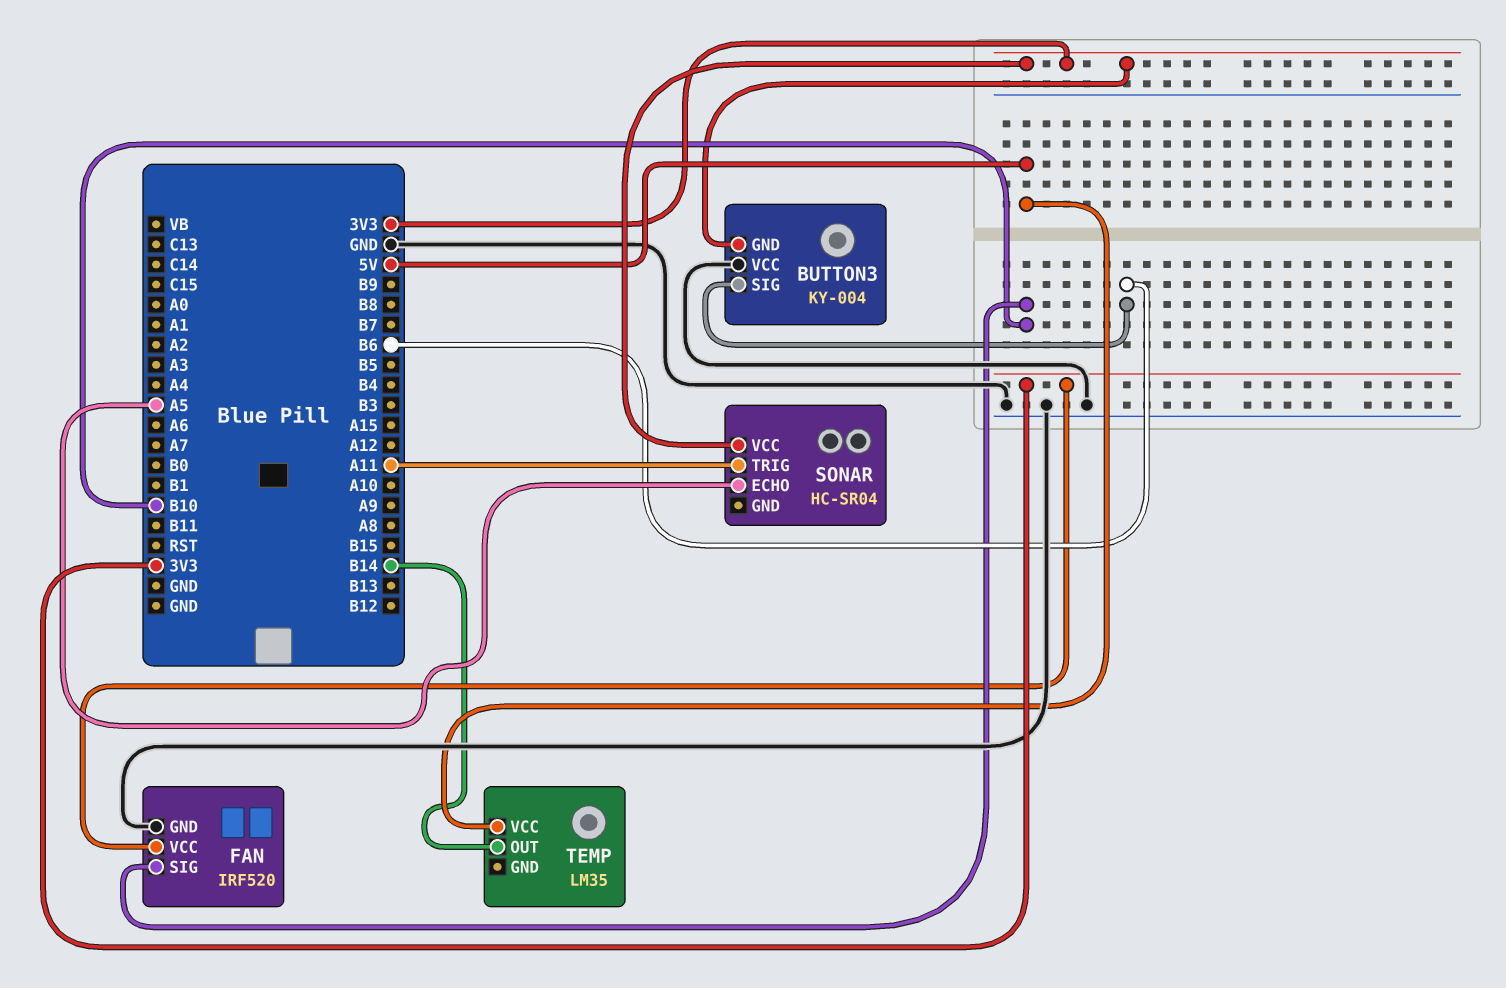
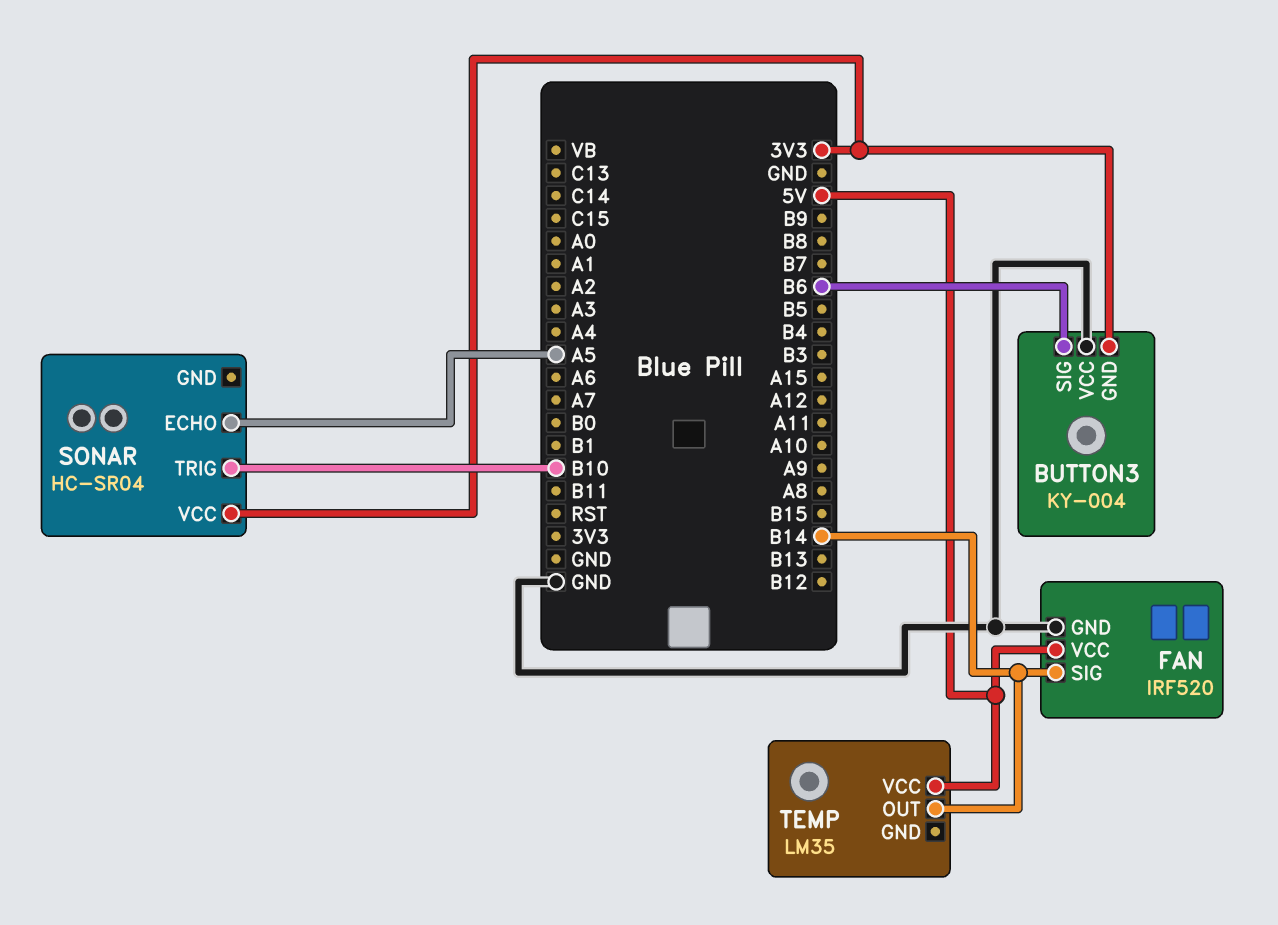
FAN pin SIG: B10 -> B14
FAN pin VCC: 3V3 -> 5V
SONAR pin TRIG: A11 -> B10

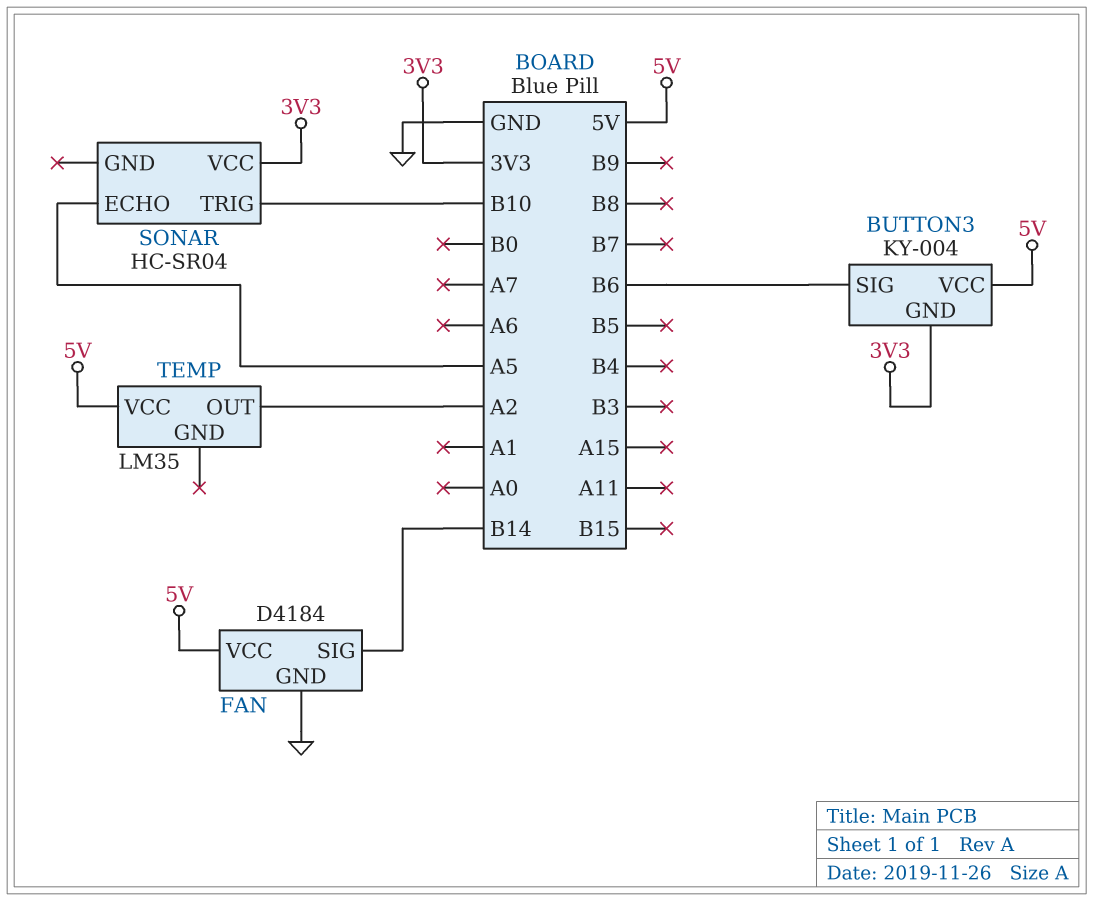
BUTTON3 pin VCC: GND -> 5V
FAN: IRF520 -> D4184
TEMP pin OUT: B14 -> A2

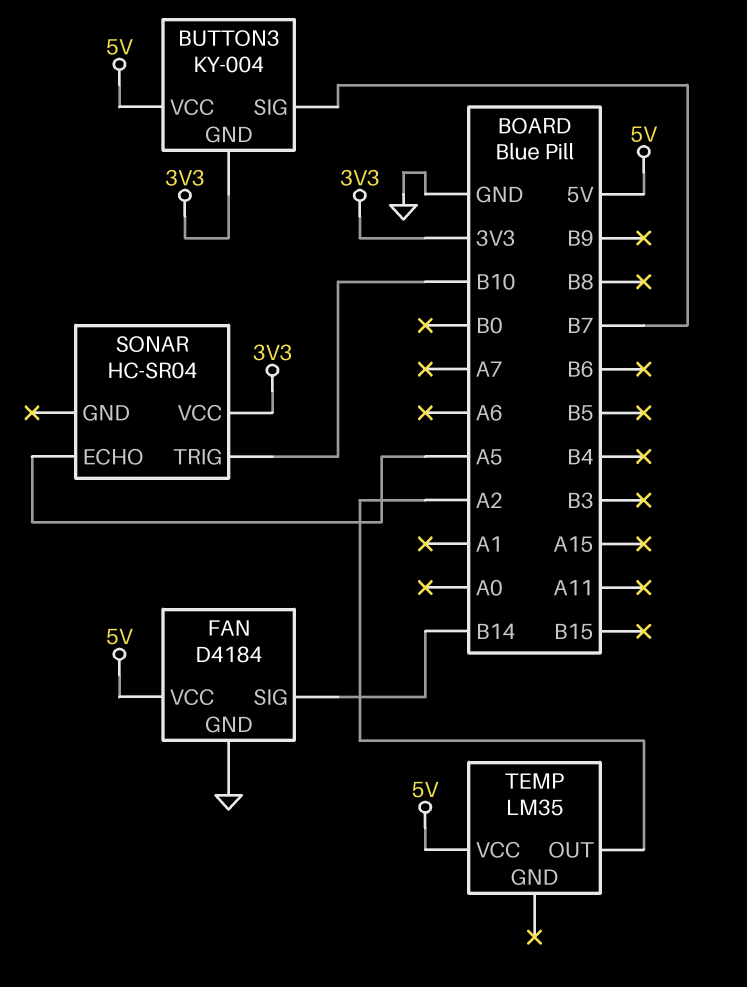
BUTTON3 pin SIG: B6 -> B7

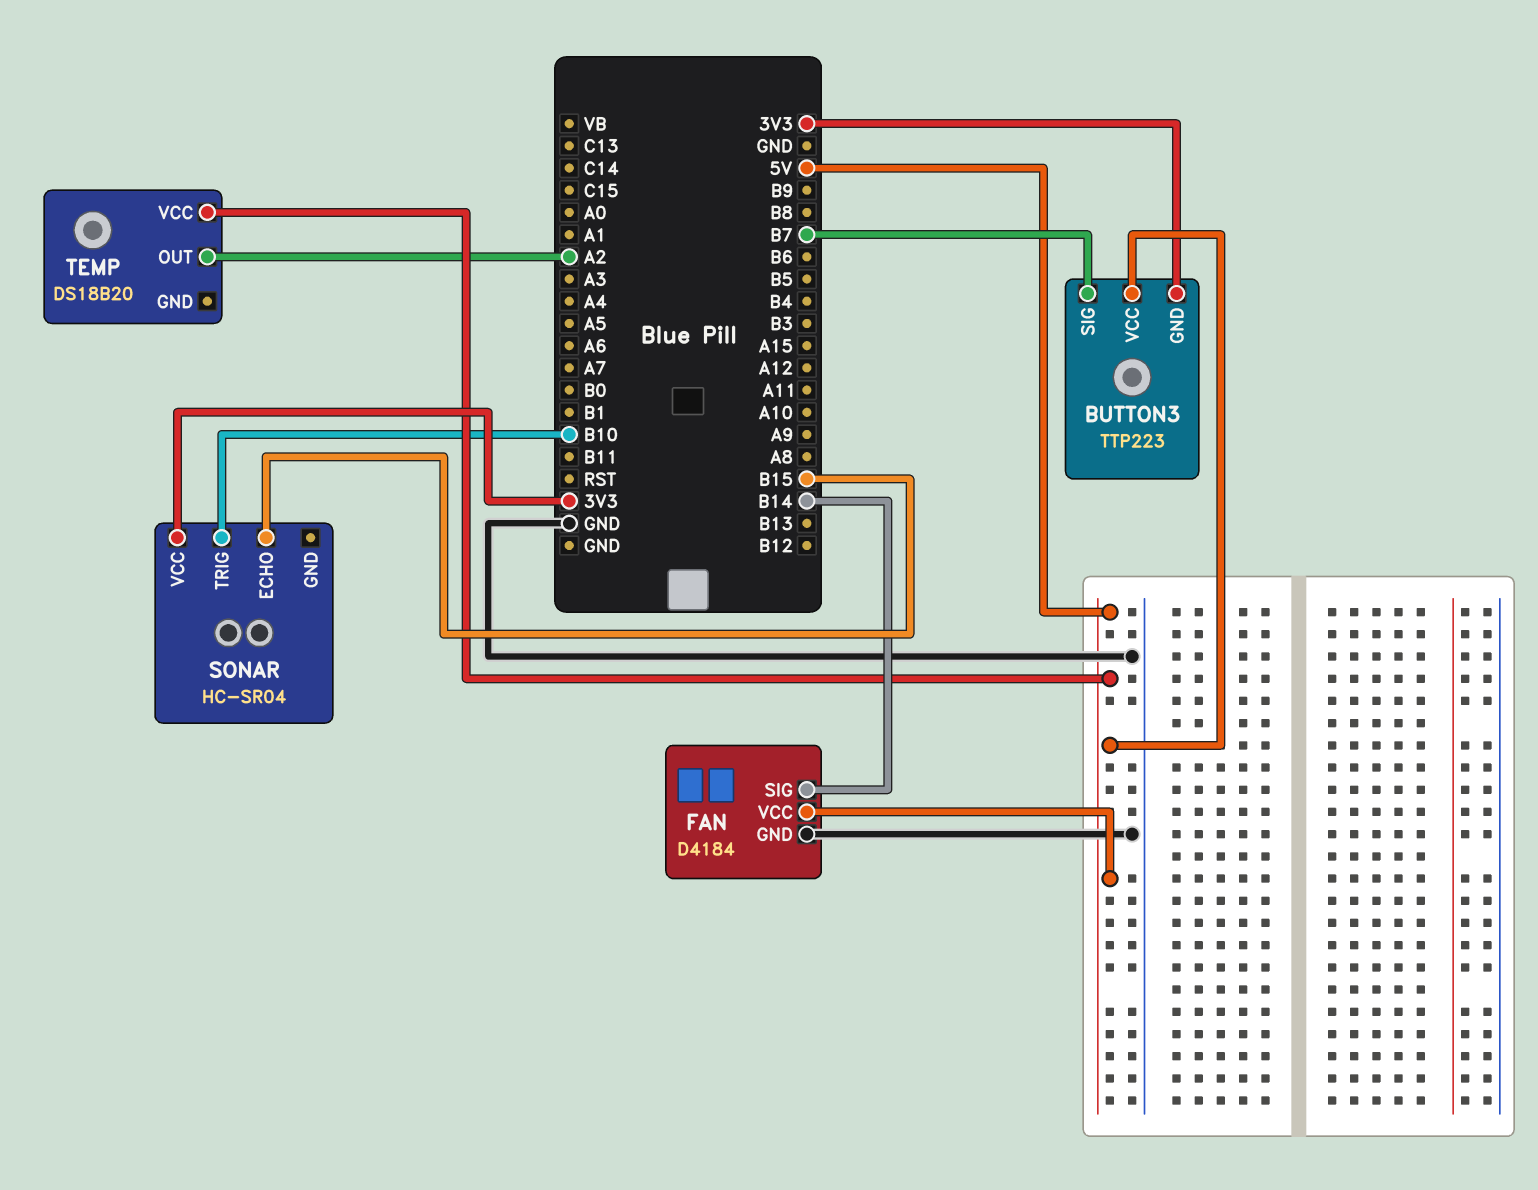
BUTTON3: KY-004 -> TTP223
SONAR pin ECHO: A5 -> B15
TEMP: LM35 -> DS18B20

